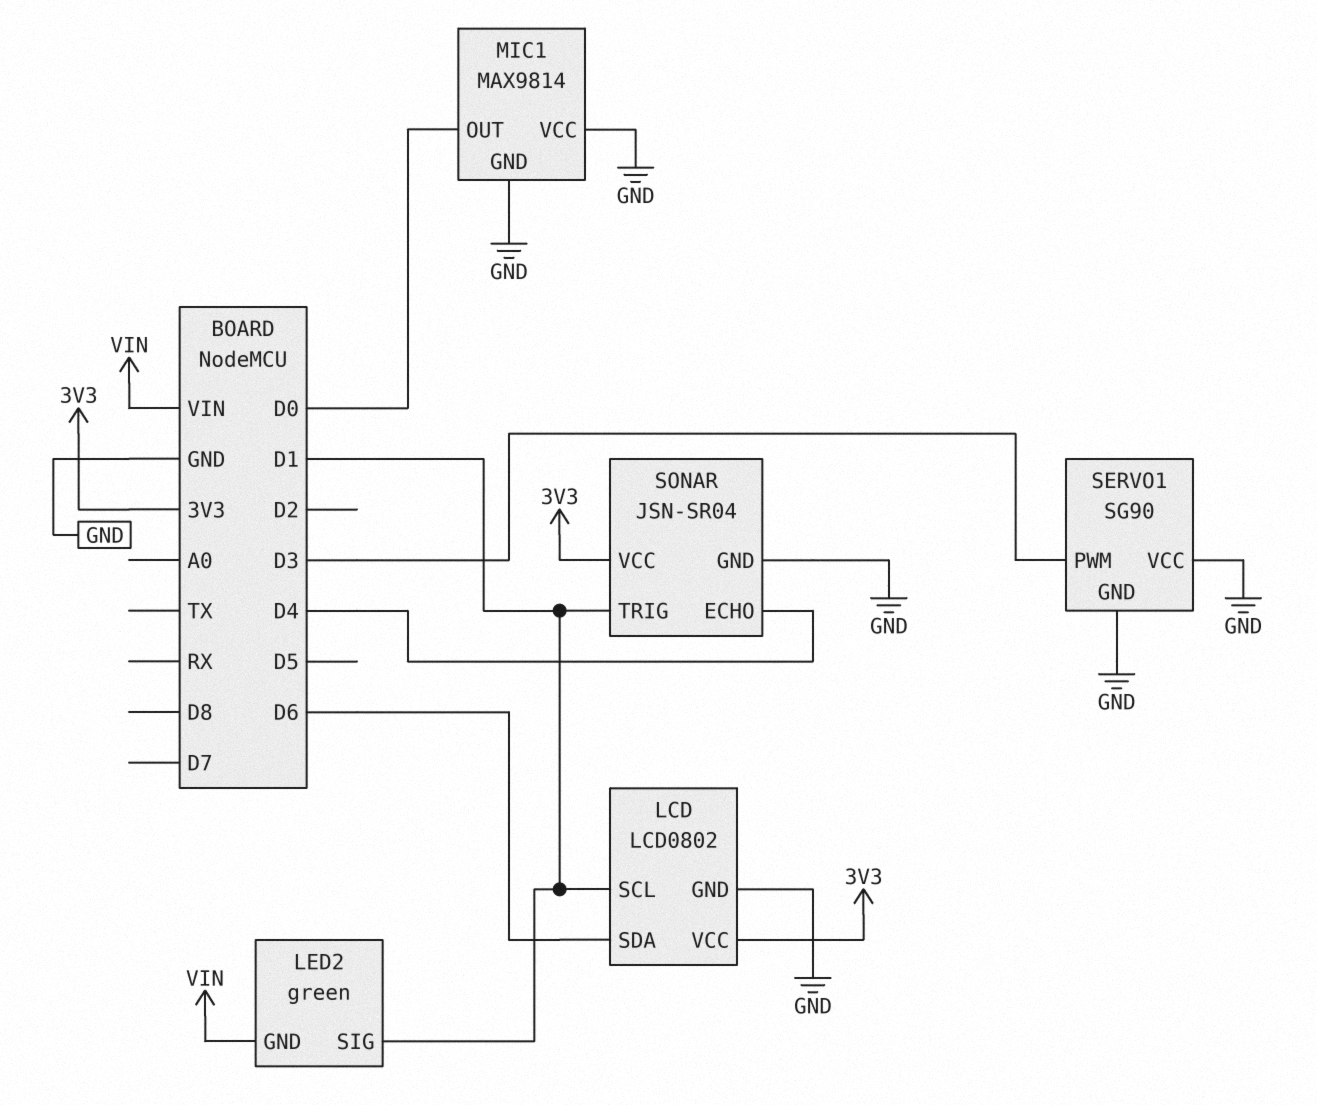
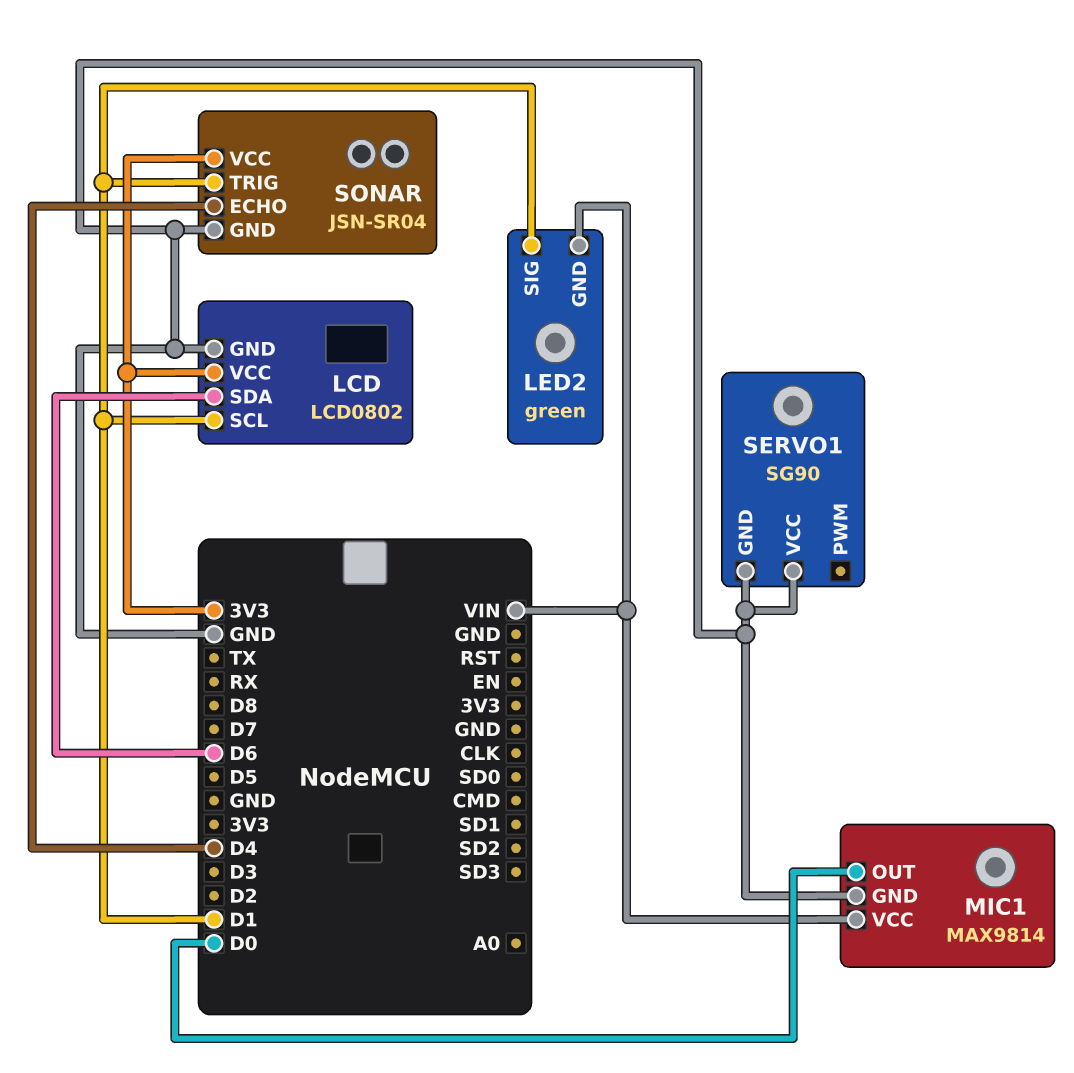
MIC1 pin VCC: GND -> VIN
SERVO1 pin PWM: D3 -> none

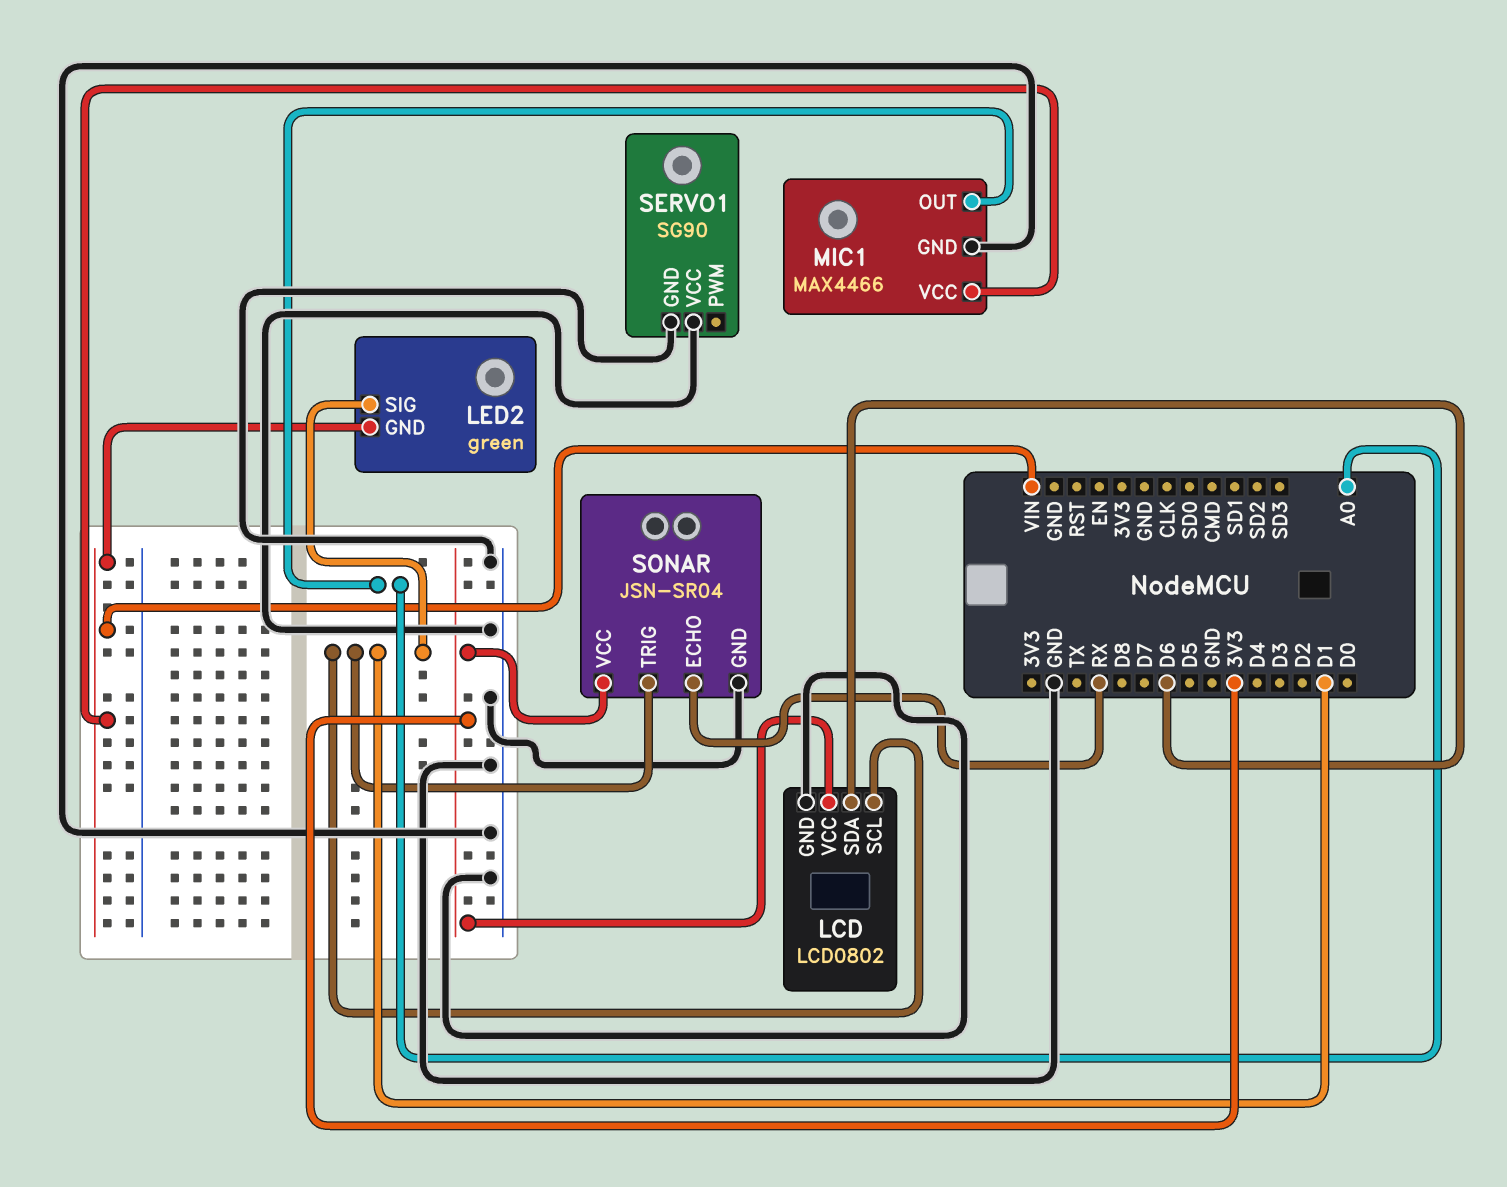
MIC1: MAX9814 -> MAX4466
MIC1 pin OUT: D0 -> A0
SONAR pin ECHO: D4 -> RX

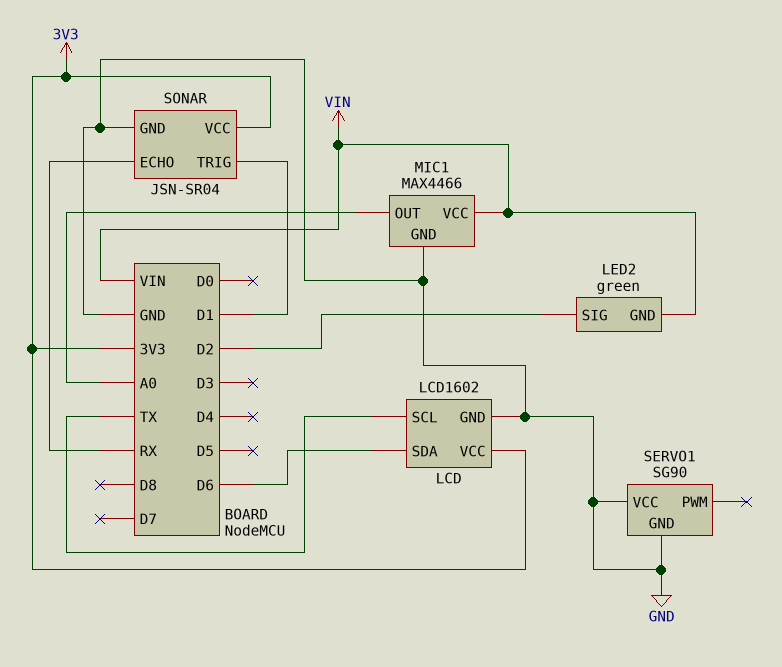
LCD: LCD0802 -> LCD1602
LCD pin SCL: D1 -> TX
LED2 pin SIG: D1 -> D2

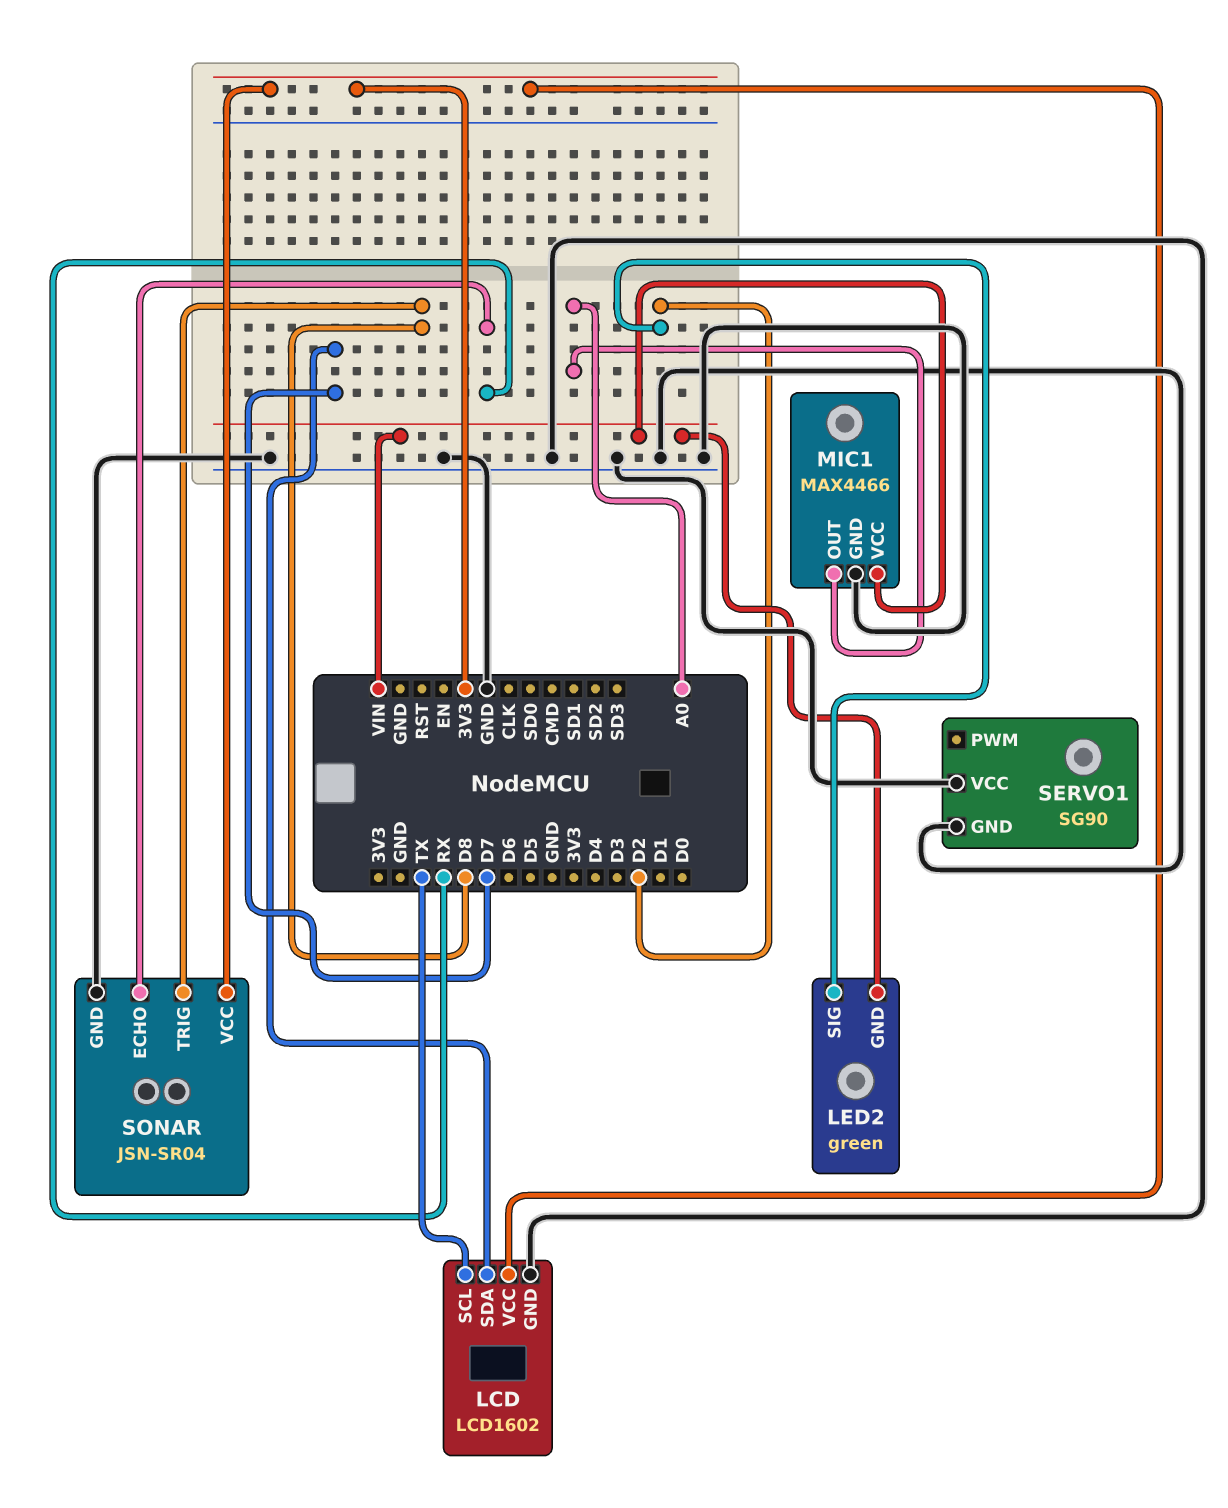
LCD pin SDA: D6 -> D7
SONAR pin TRIG: D1 -> D8

